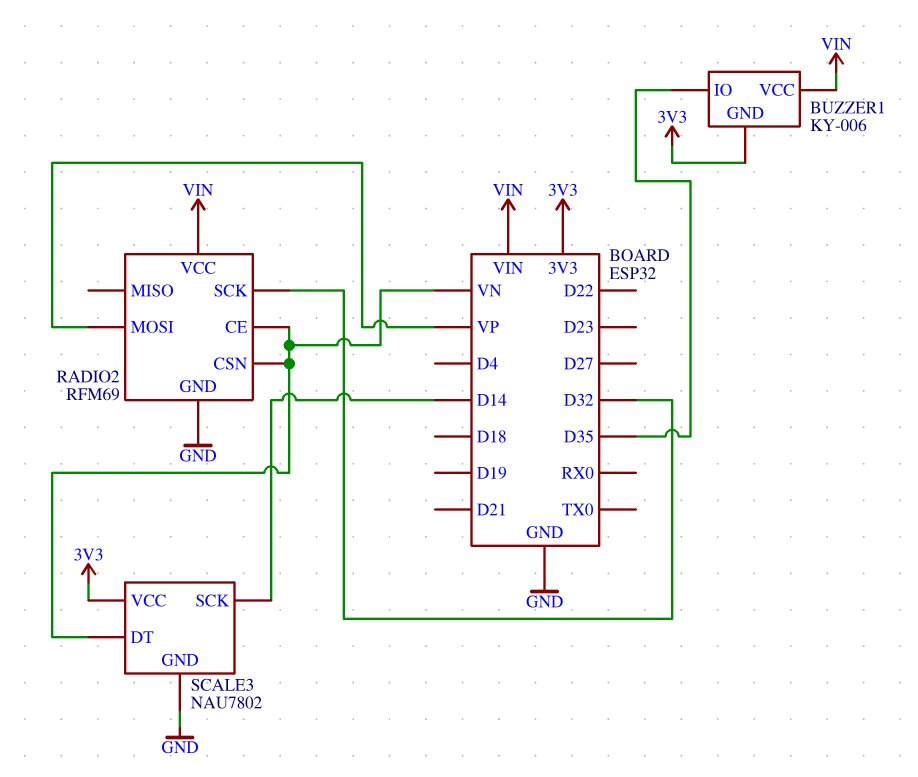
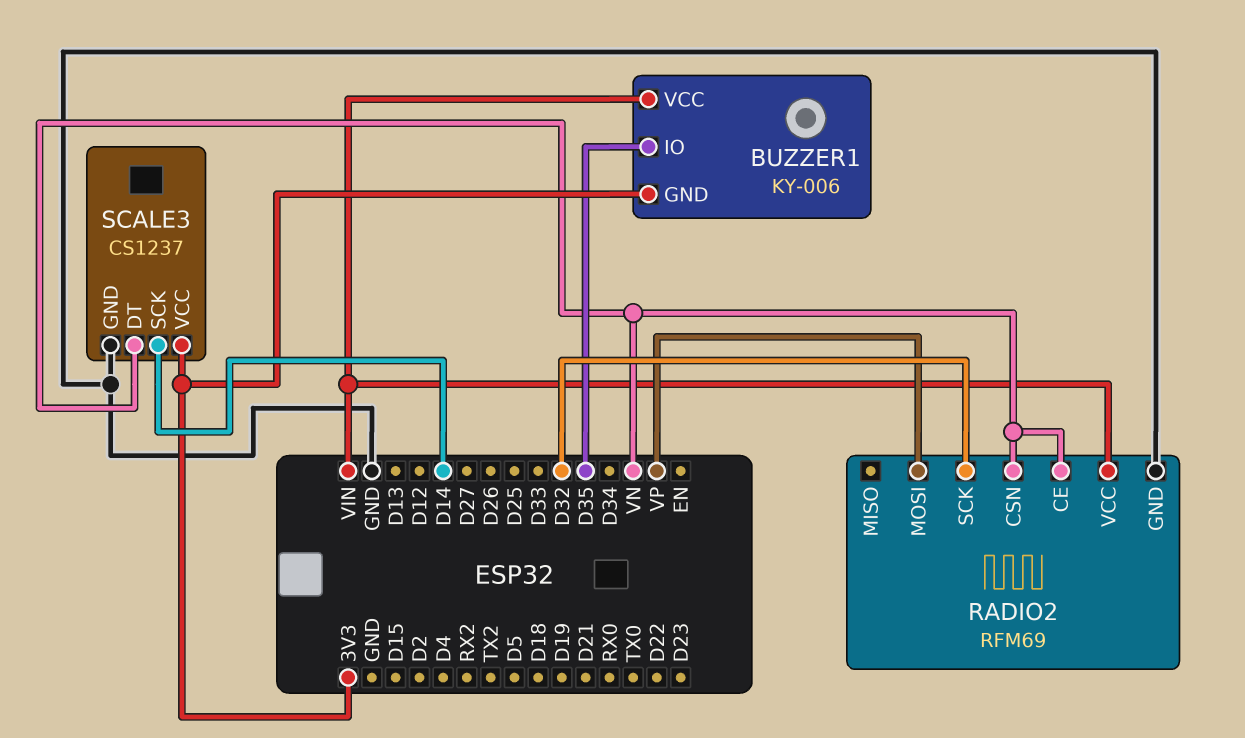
SCALE3: NAU7802 -> CS1237

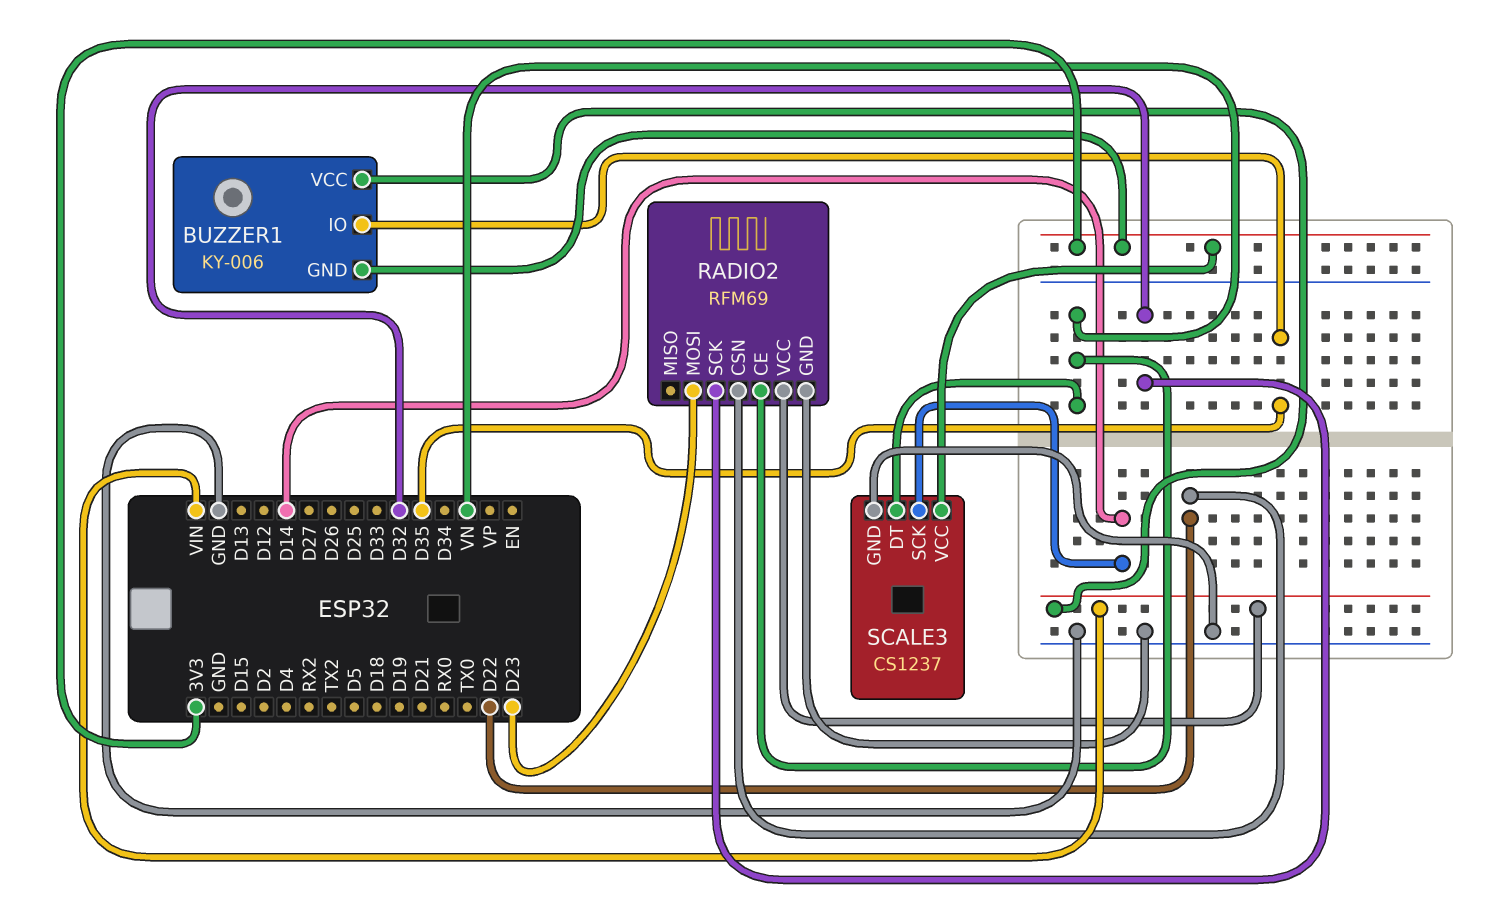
RADIO2 pin CSN: VN -> D22
RADIO2 pin MOSI: VP -> D23

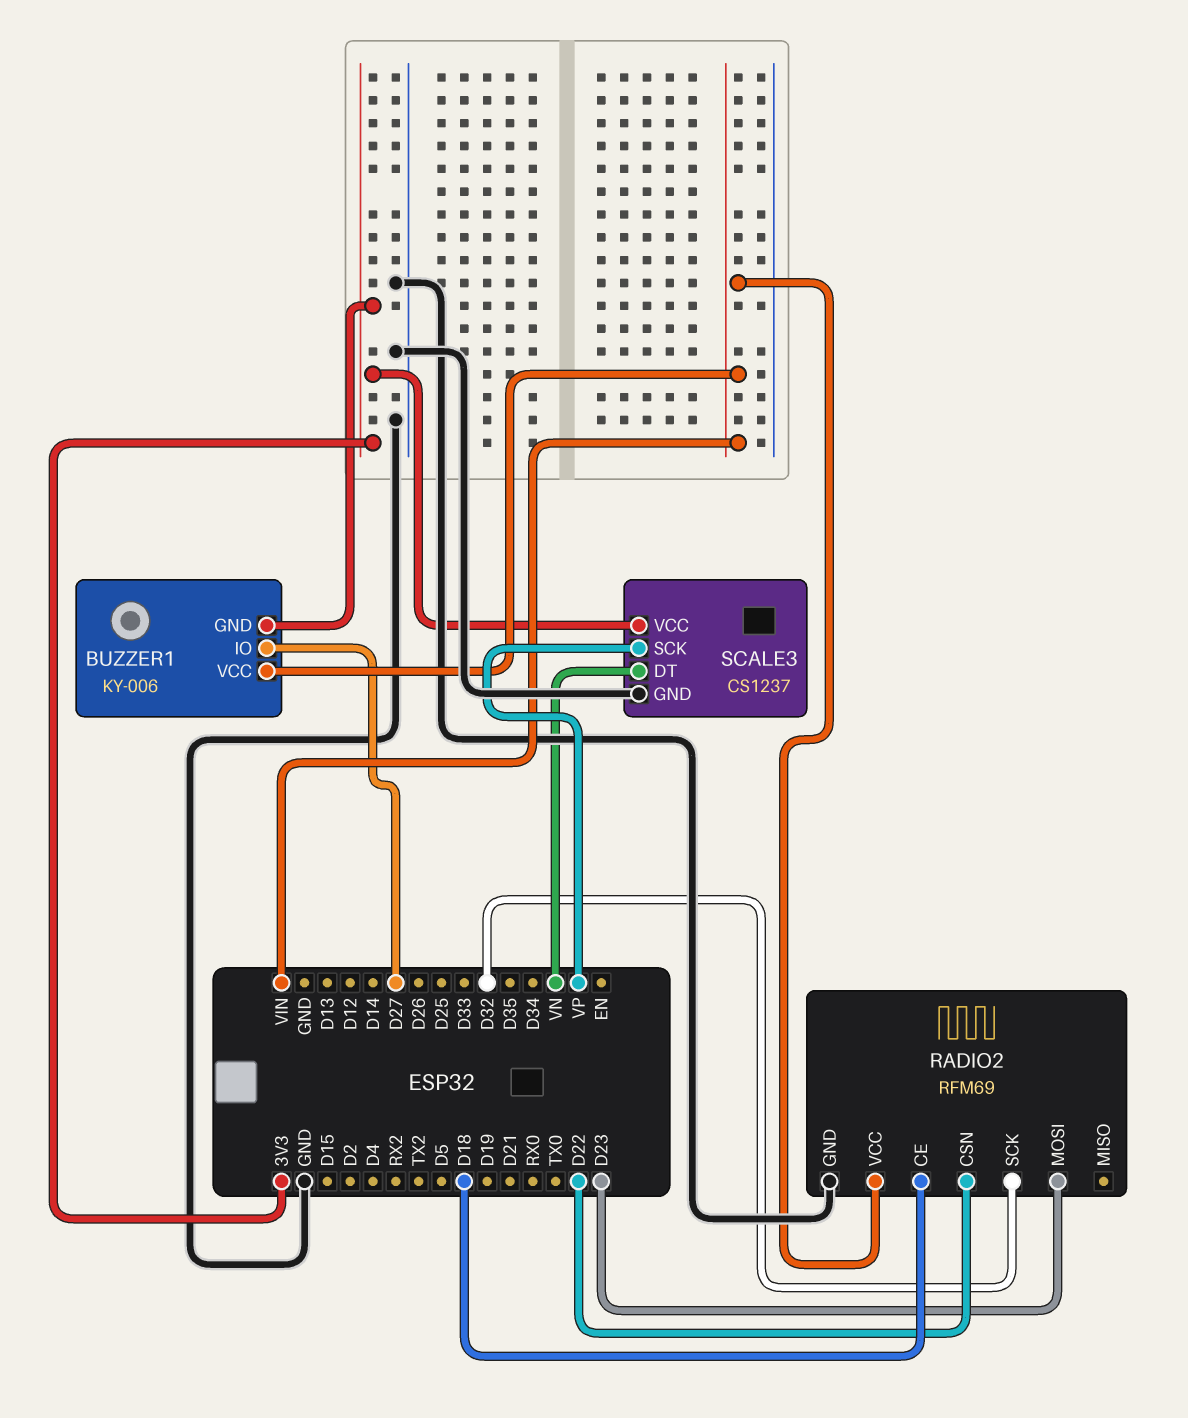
BUZZER1 pin IO: D35 -> D27
RADIO2 pin CE: VN -> D18
SCALE3 pin SCK: D14 -> VP

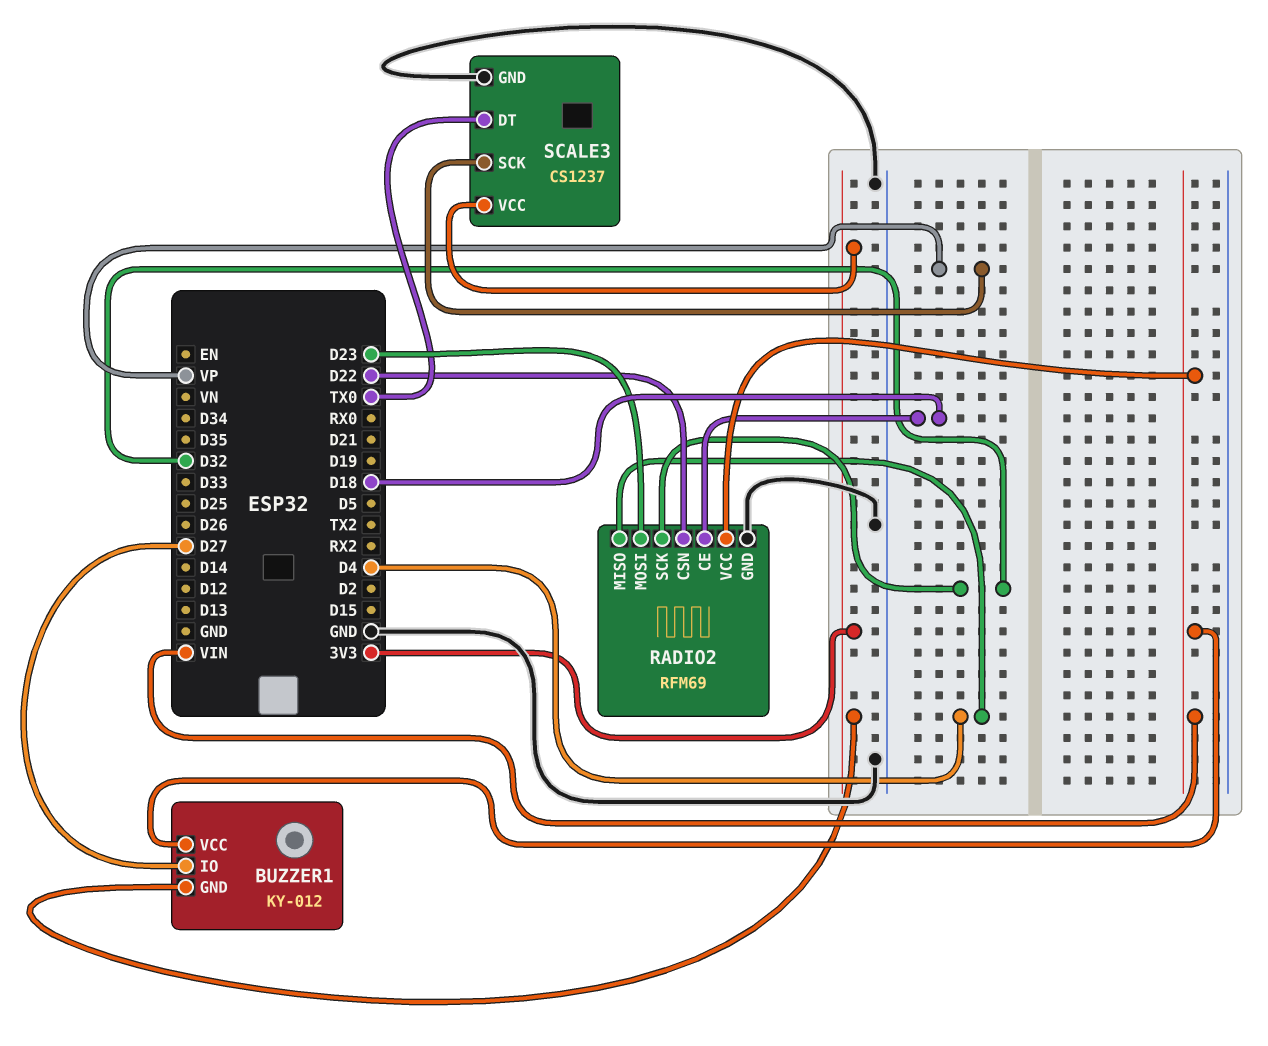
BUZZER1: KY-006 -> KY-012
RADIO2 pin MISO: none -> D4
SCALE3 pin DT: VN -> TX0

